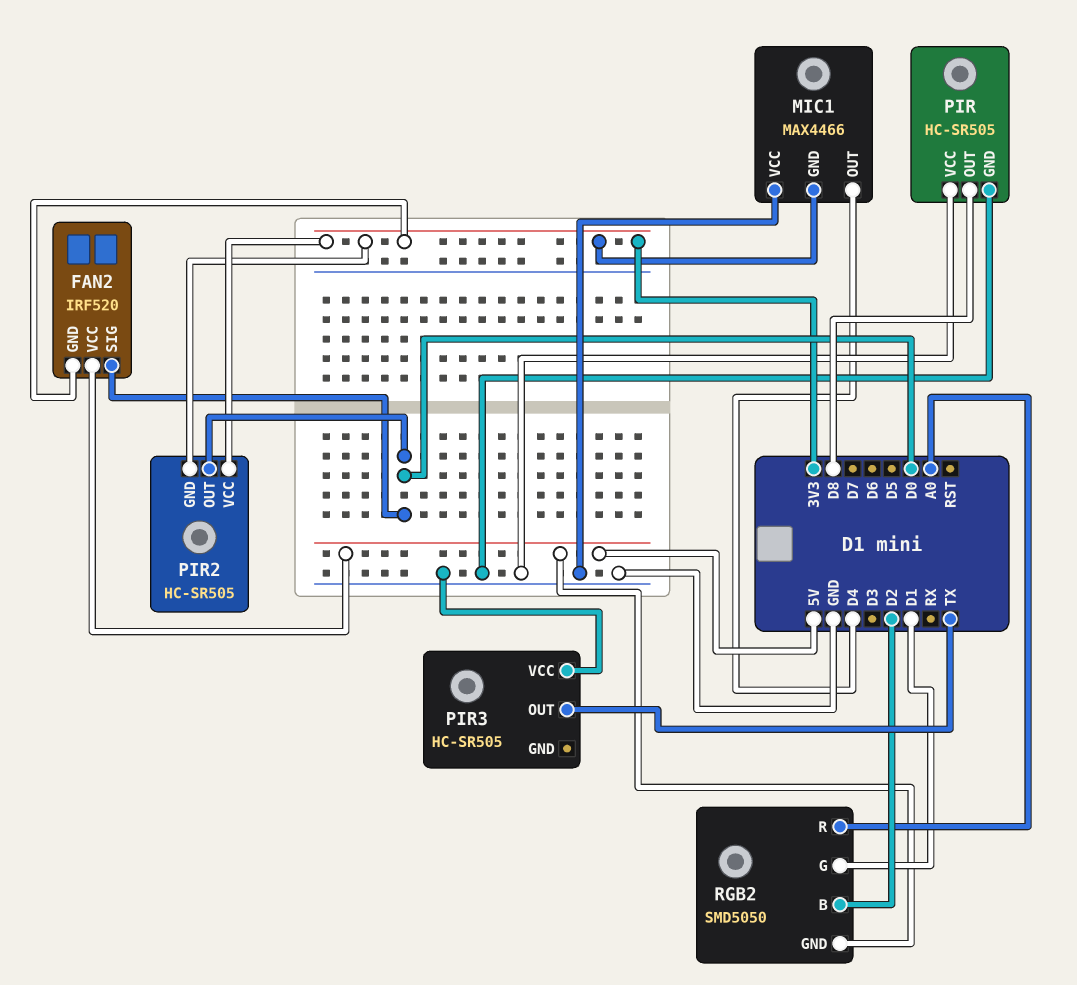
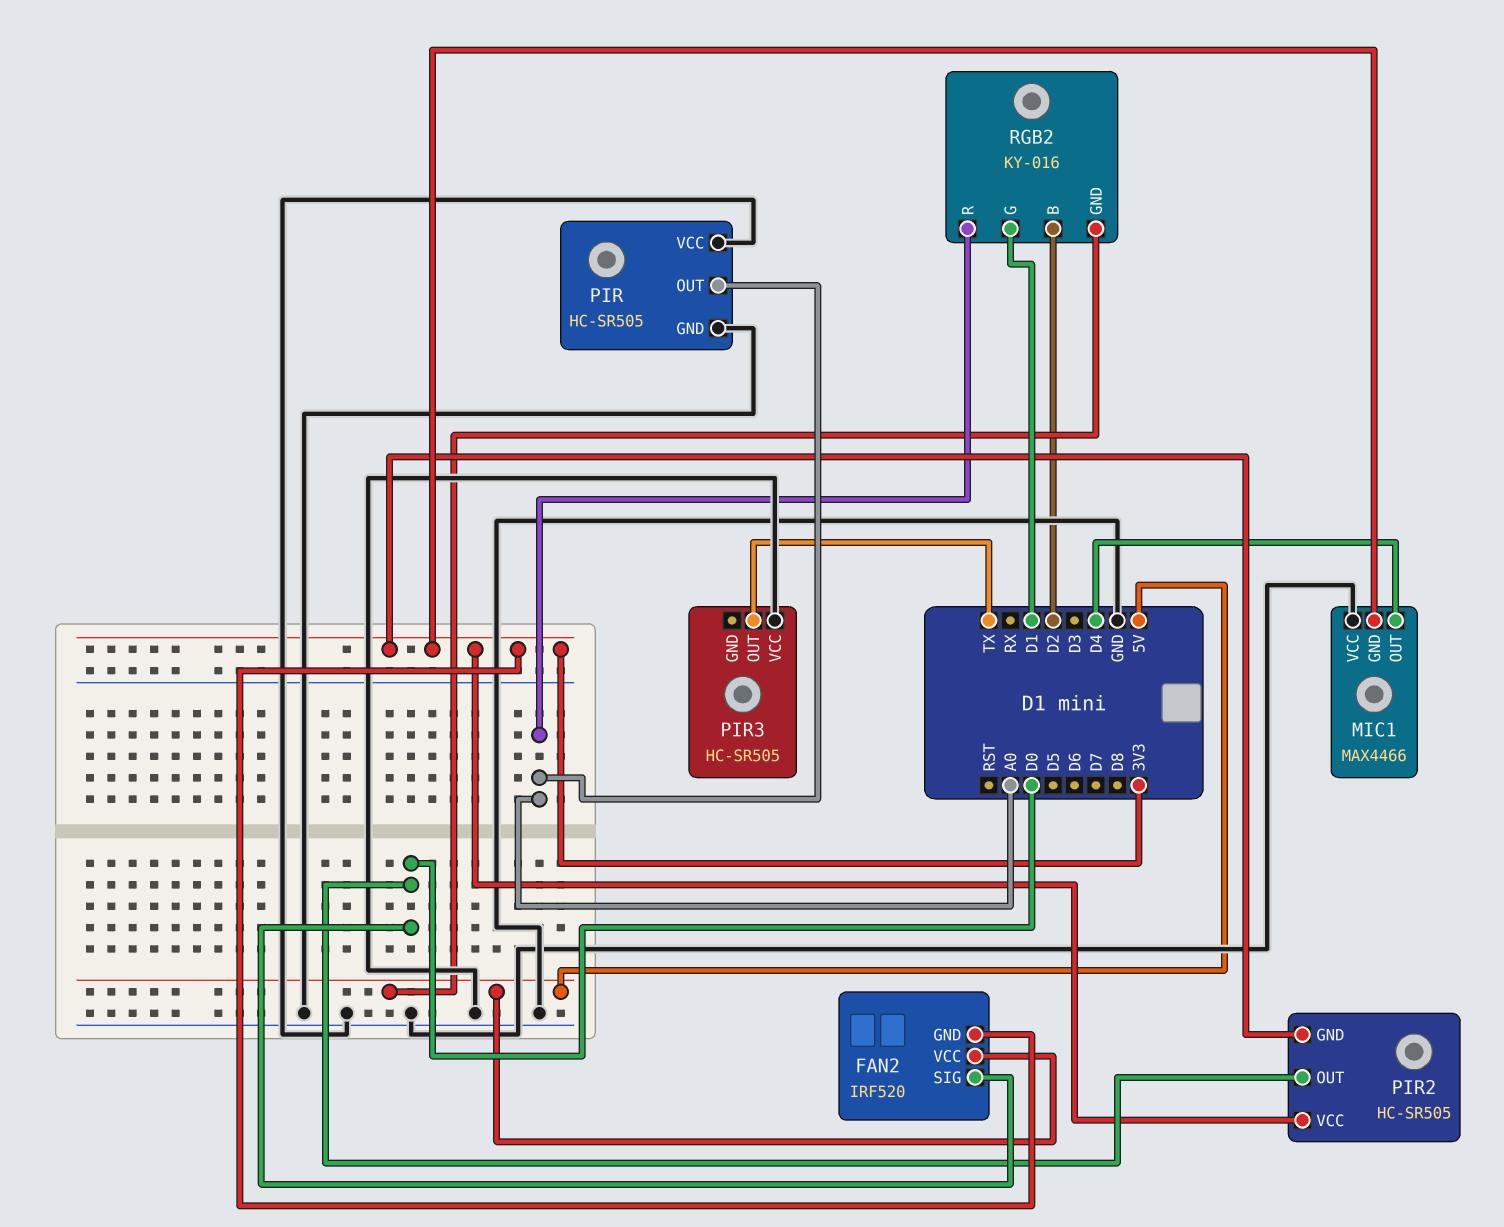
PIR pin OUT: D8 -> A0
RGB2: SMD5050 -> KY-016

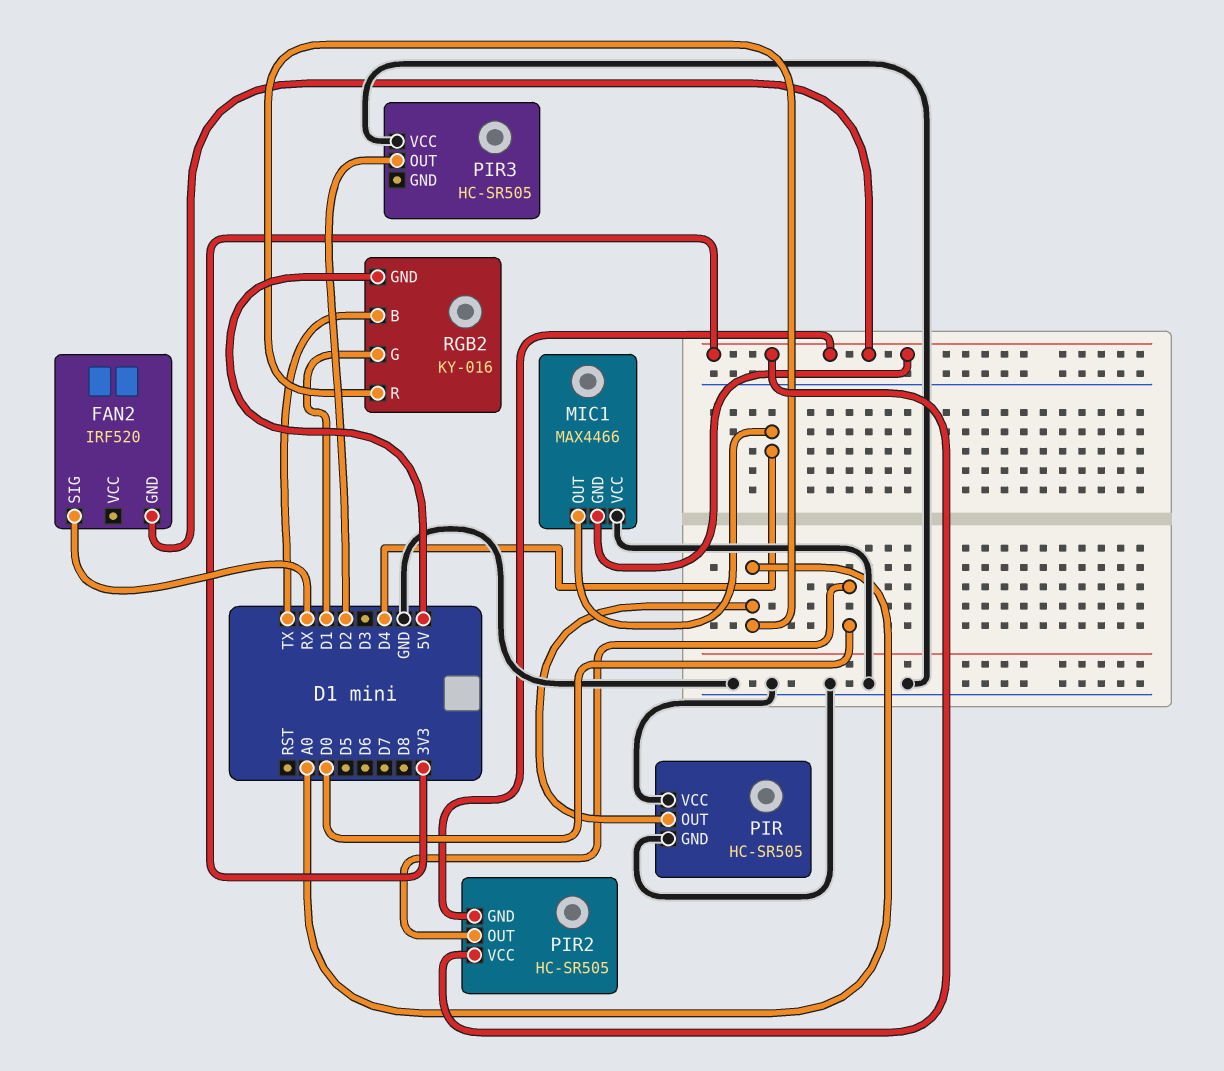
FAN2 pin SIG: D0 -> RX
FAN2 pin VCC: 5V -> none
PIR3 pin OUT: TX -> D2
RGB2 pin B: D2 -> TX

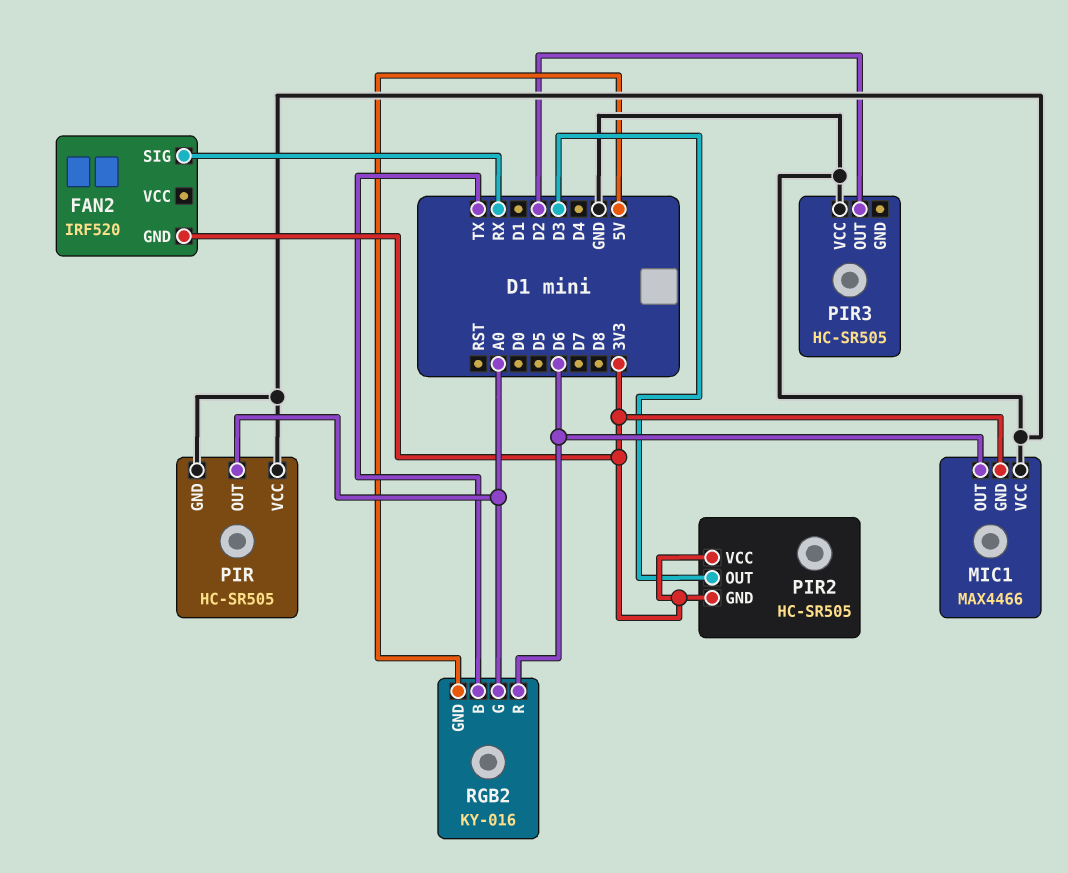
MIC1 pin OUT: D4 -> D6
PIR2 pin OUT: D0 -> D3
RGB2 pin G: D1 -> A0
RGB2 pin R: A0 -> D6

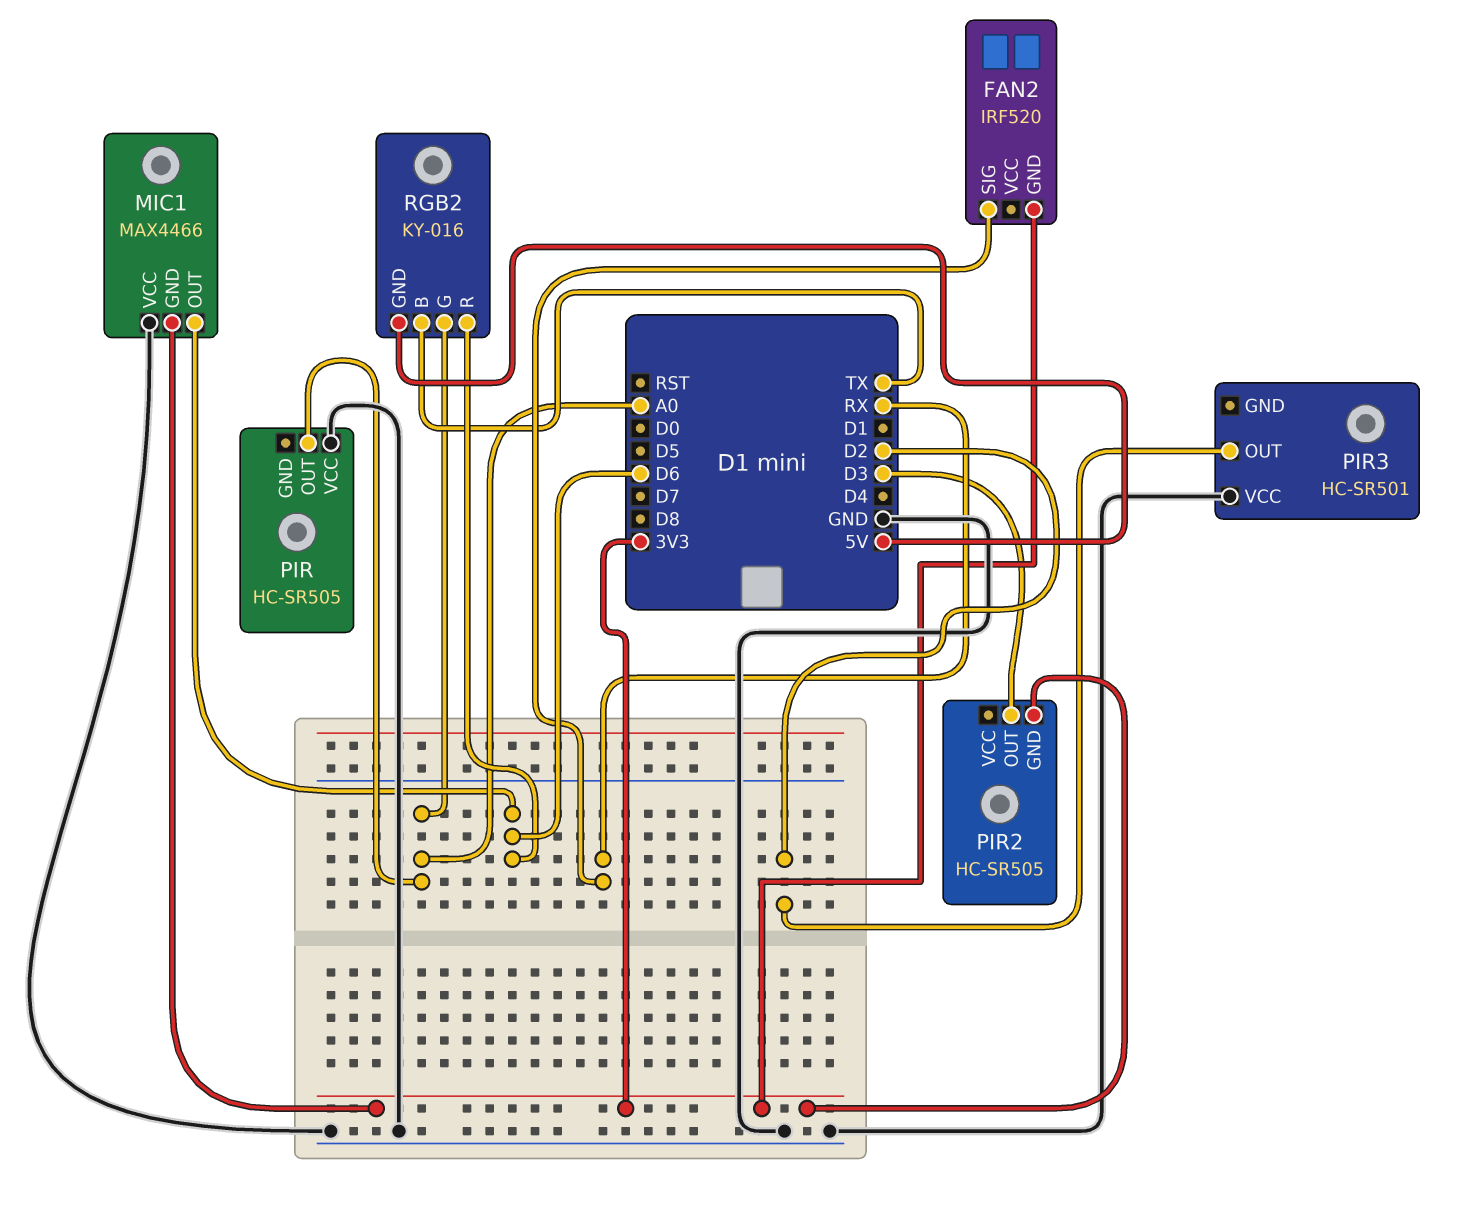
PIR pin GND: GND -> none
PIR2 pin VCC: 3V3 -> none
PIR3: HC-SR505 -> HC-SR501

